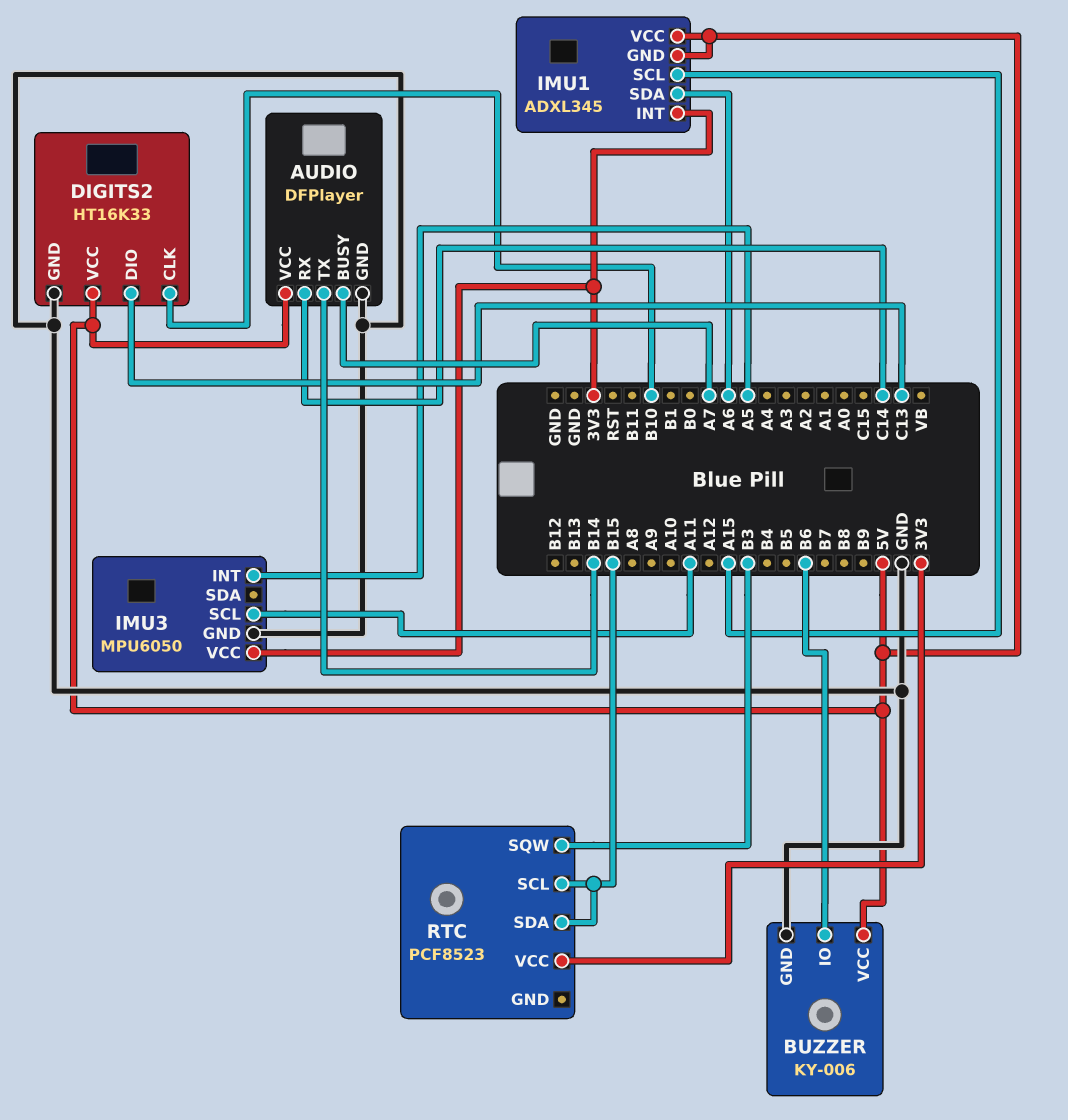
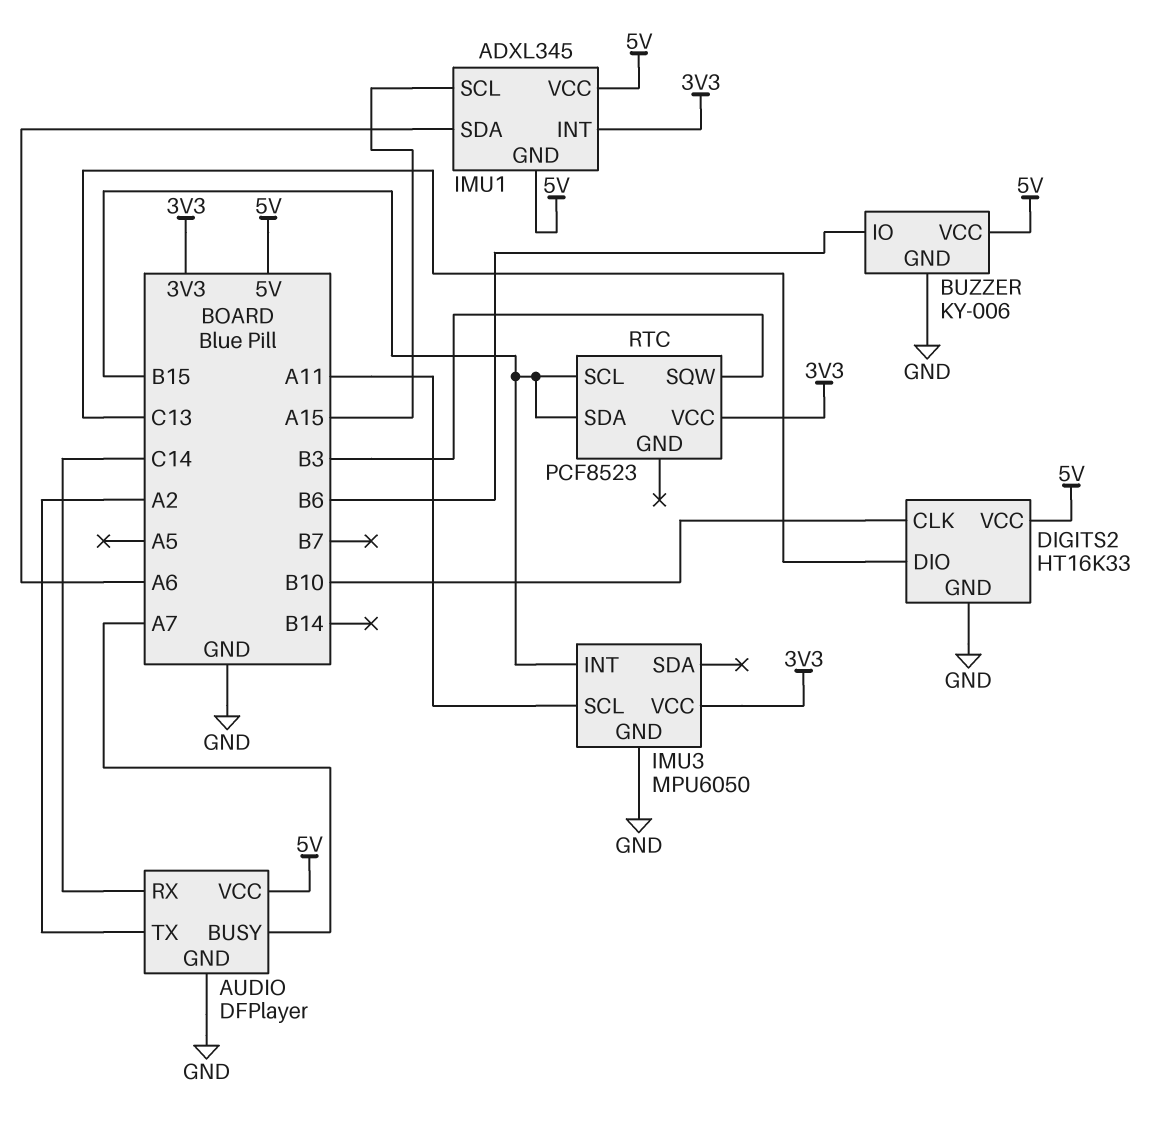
AUDIO pin TX: B14 -> A2
IMU3 pin INT: A5 -> B15

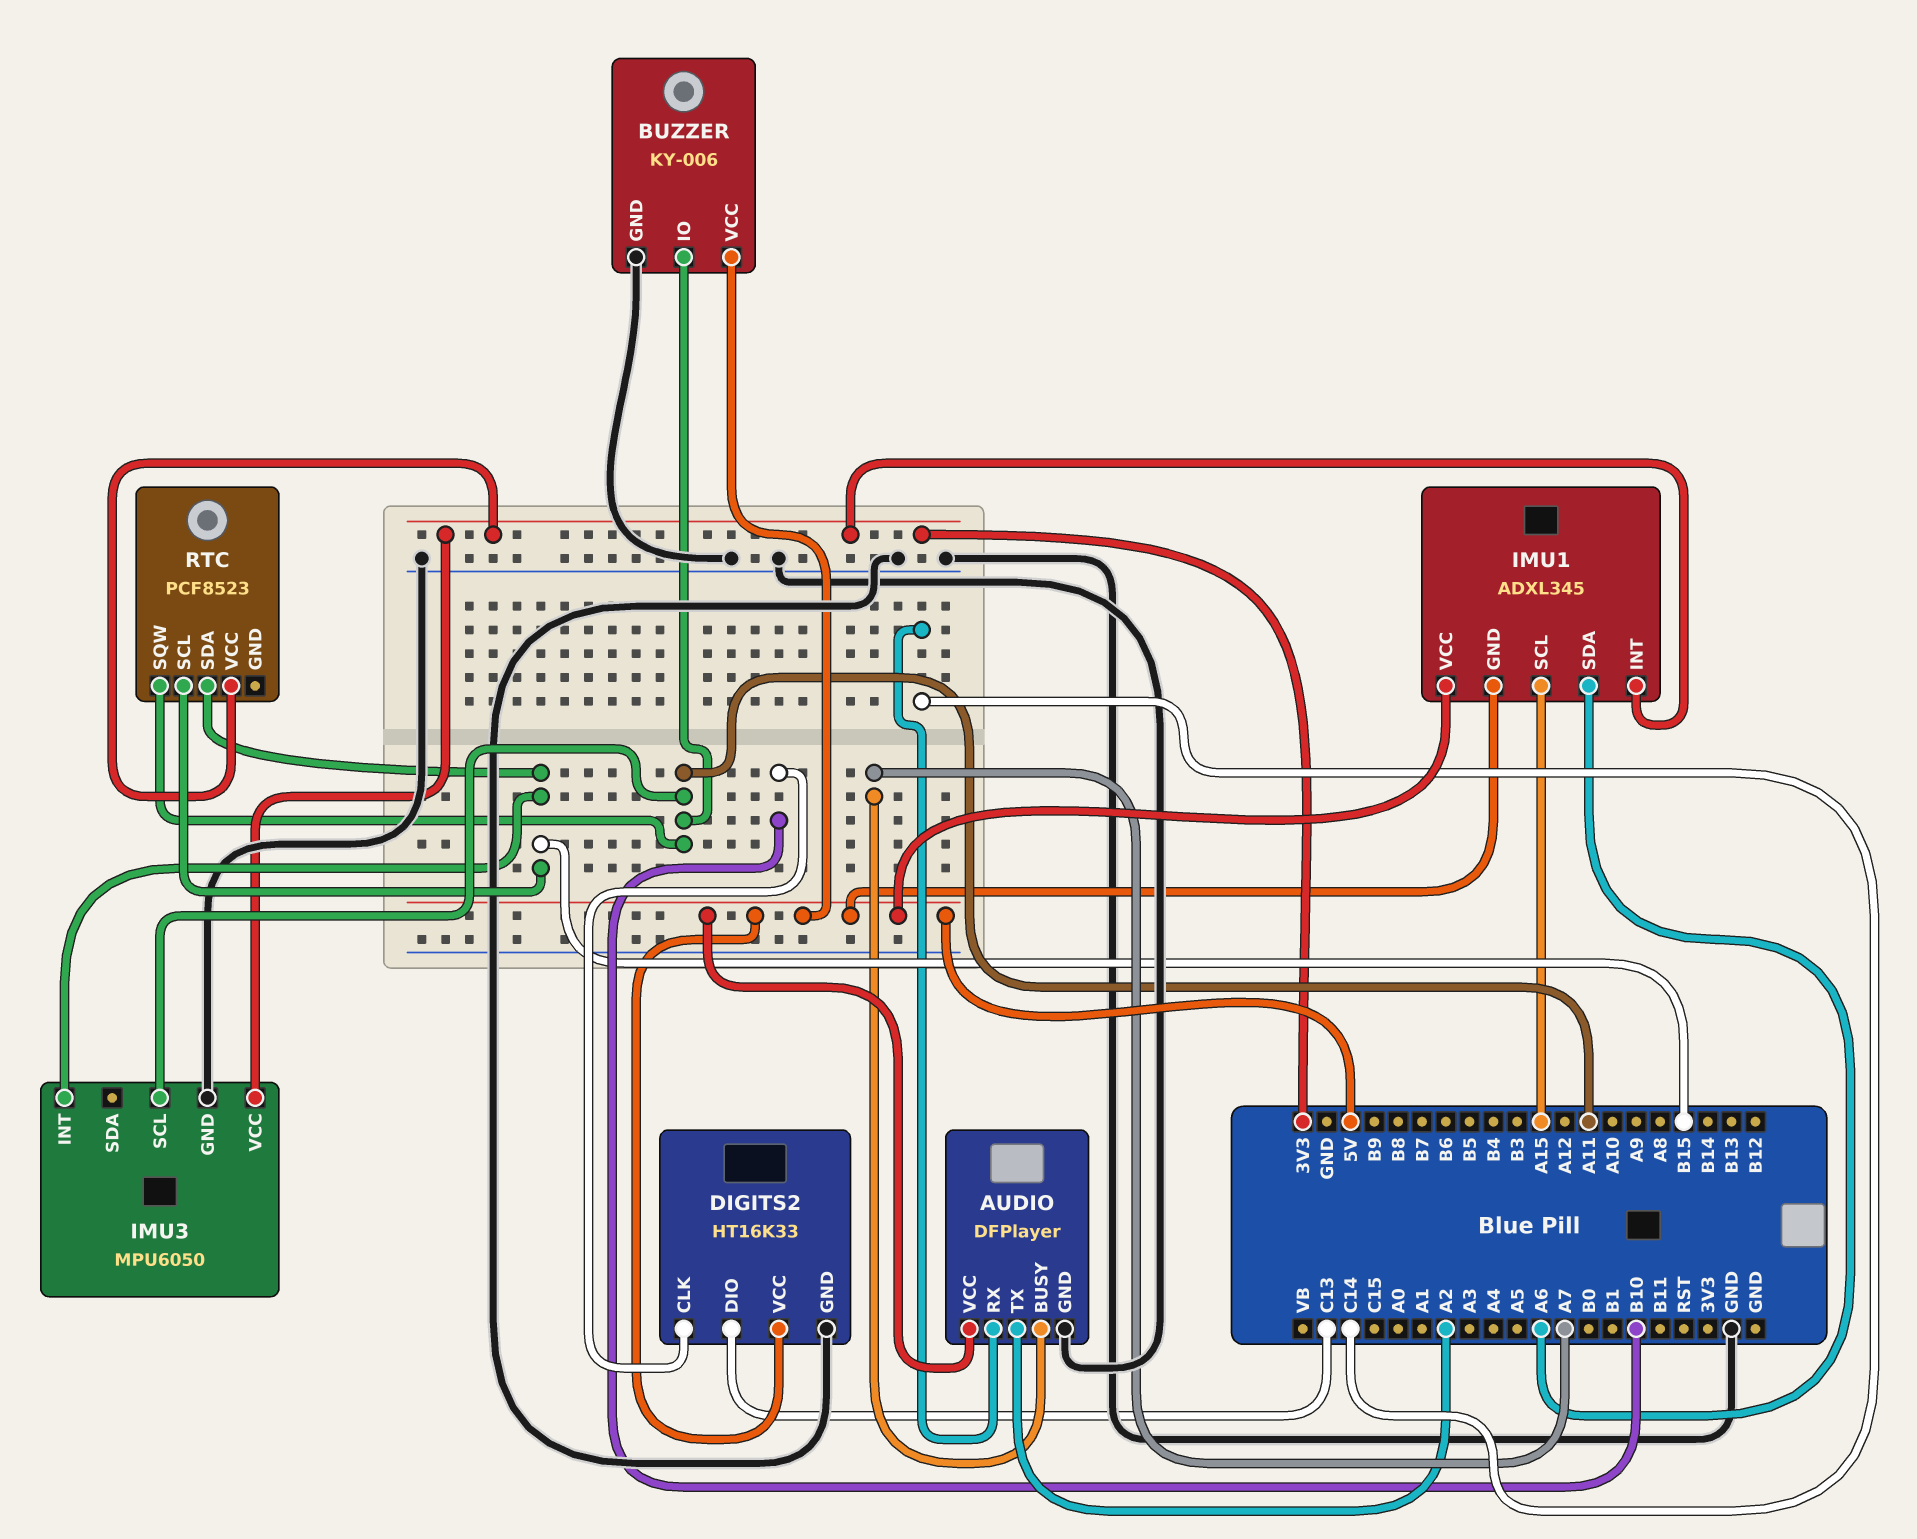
BUZZER pin IO: B6 -> A11
RTC pin SQW: B3 -> A11

